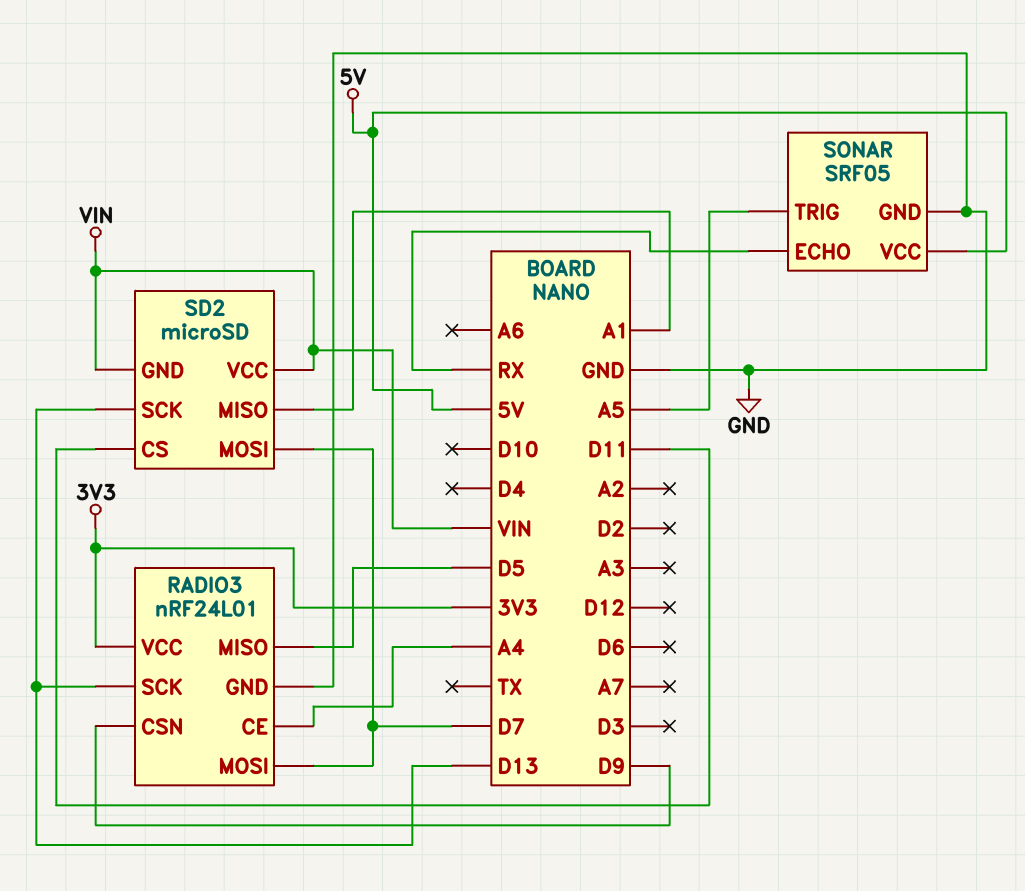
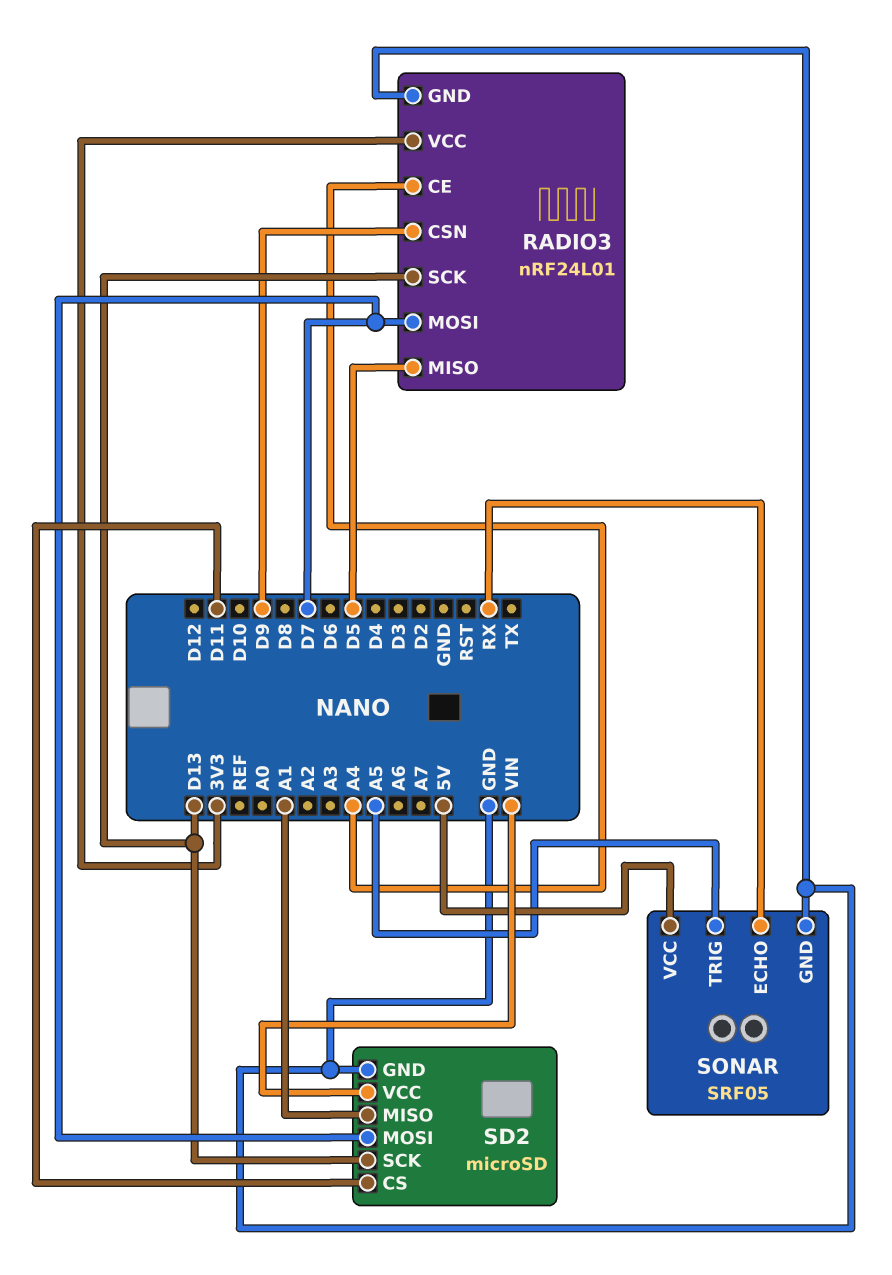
SD2 pin GND: VIN -> GND

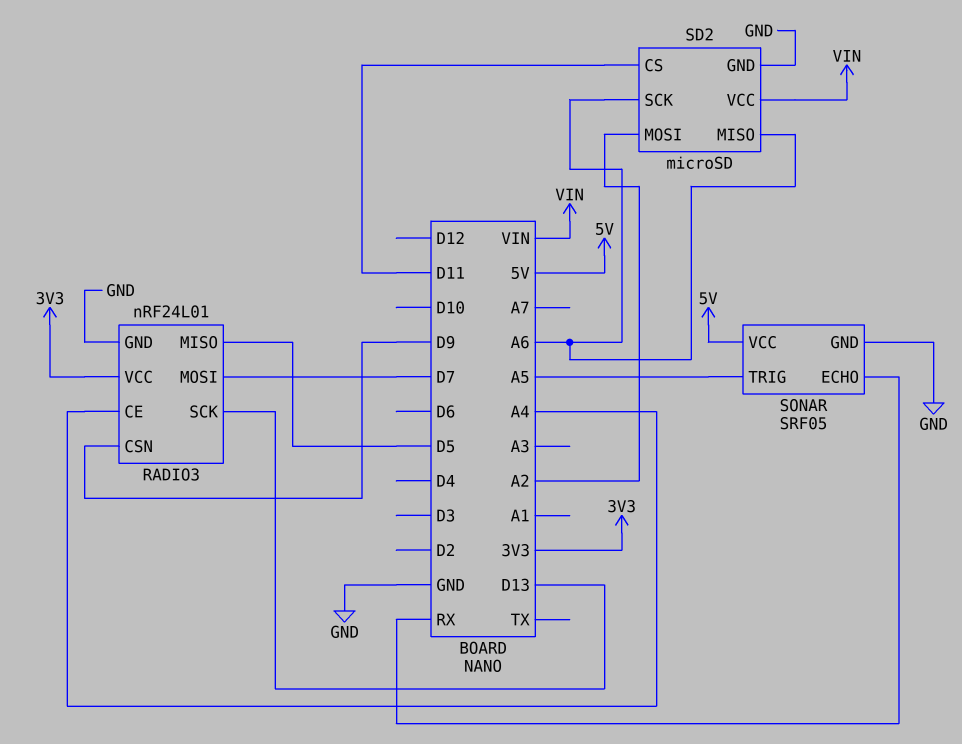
SD2 pin MISO: A1 -> A6
SD2 pin MOSI: D7 -> A2
SD2 pin SCK: D13 -> A6

